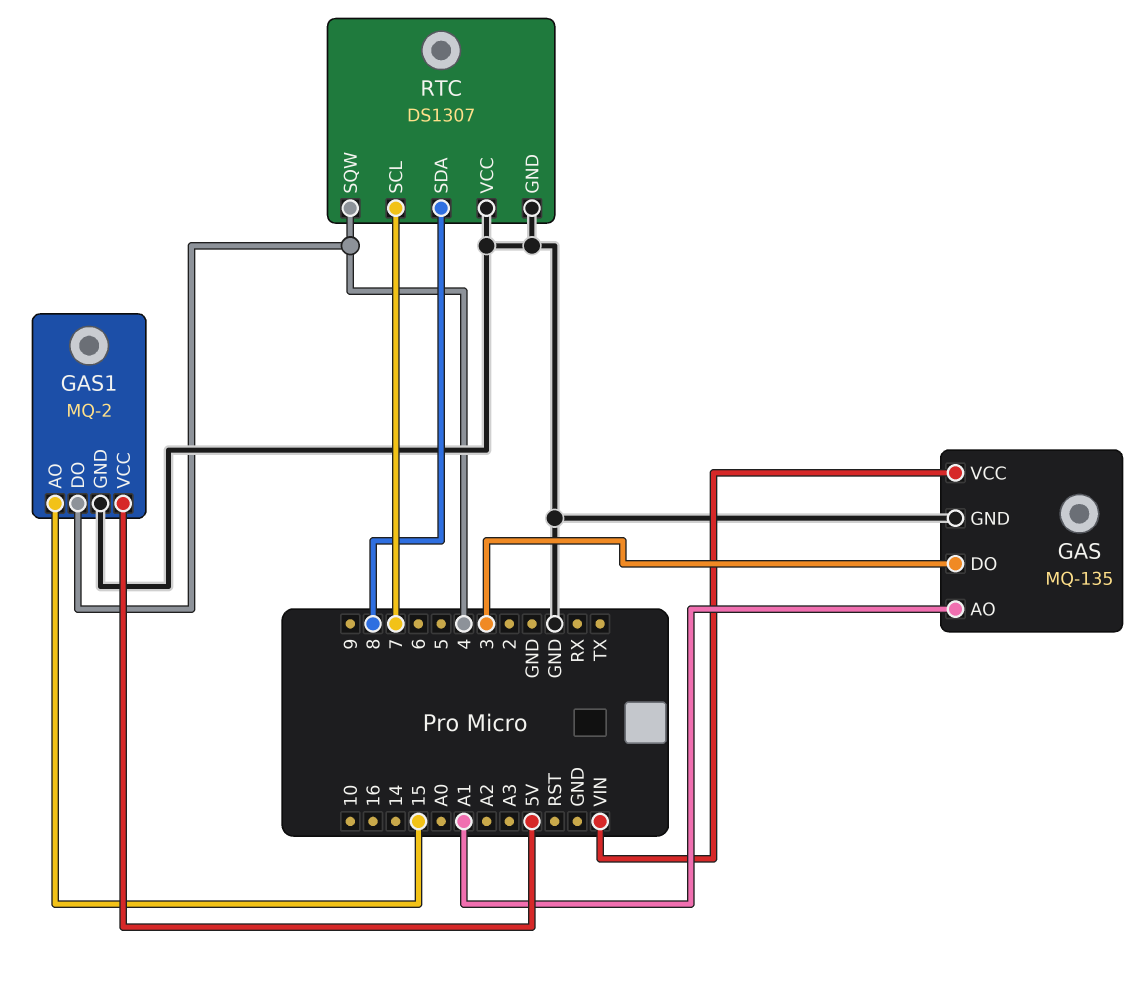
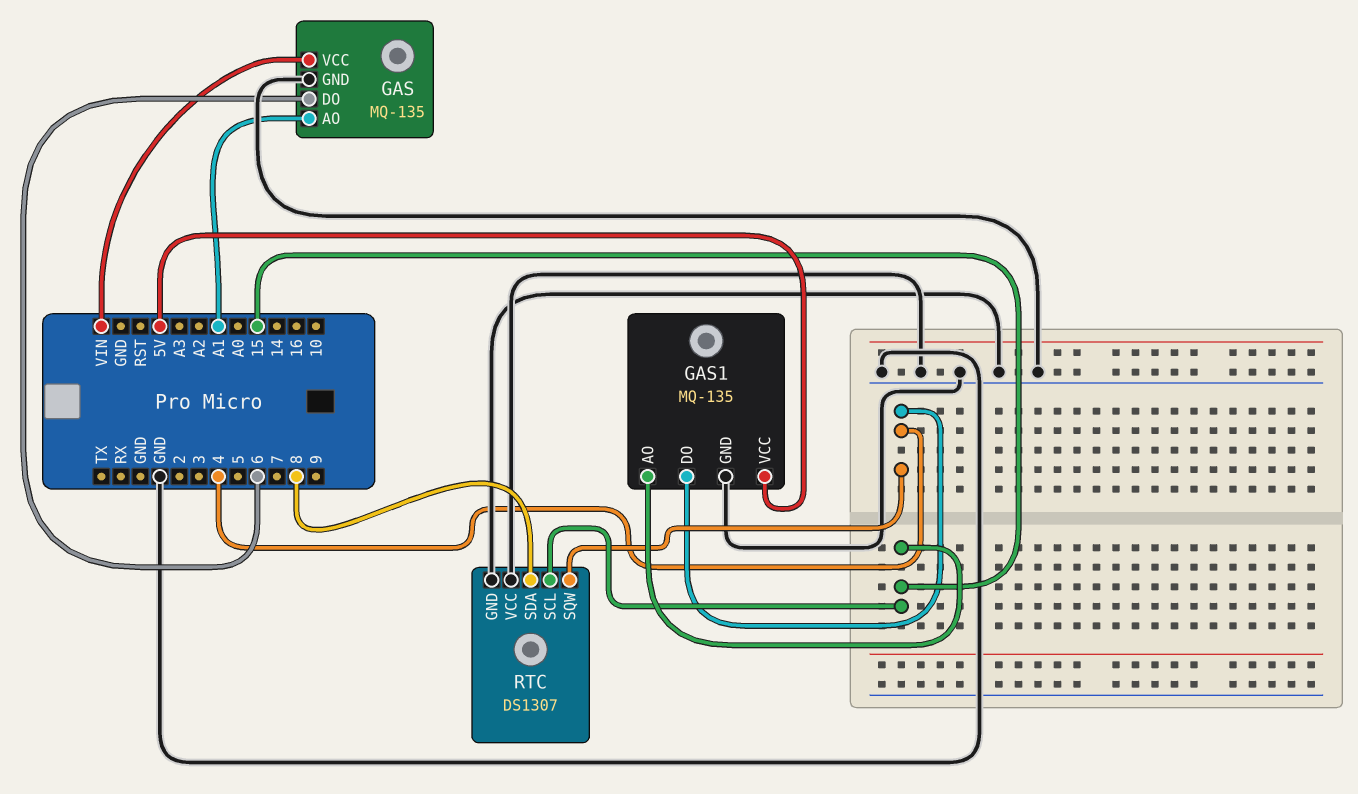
GAS pin DO: 3 -> 6
GAS1: MQ-2 -> MQ-135
RTC pin SCL: 7 -> 15

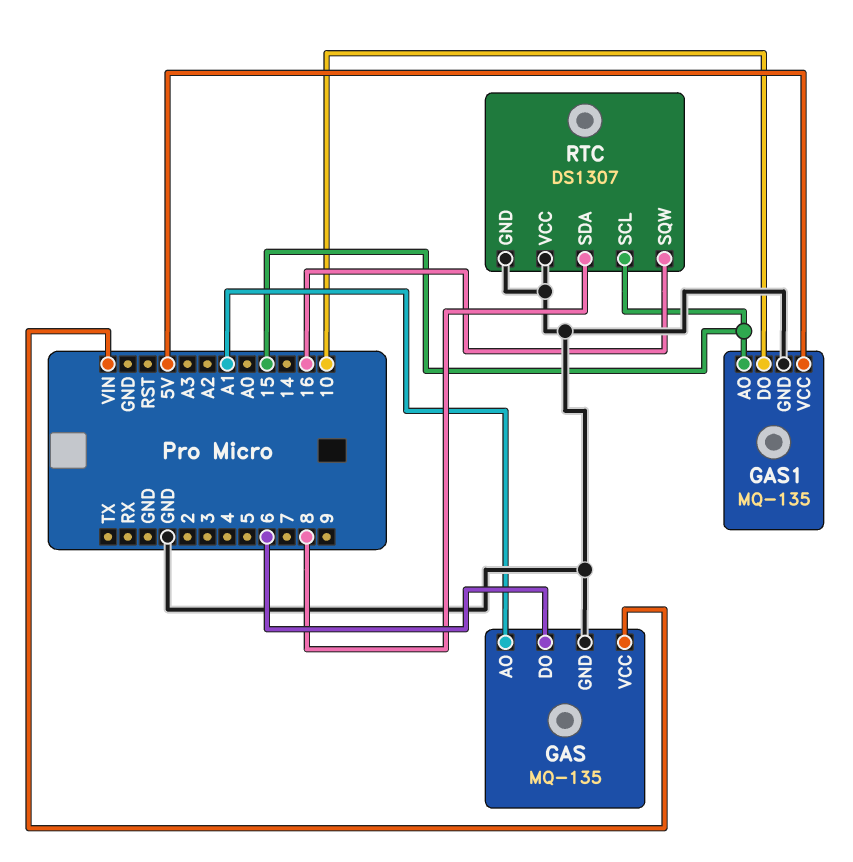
GAS1 pin DO: 4 -> 10
RTC pin SQW: 4 -> 16

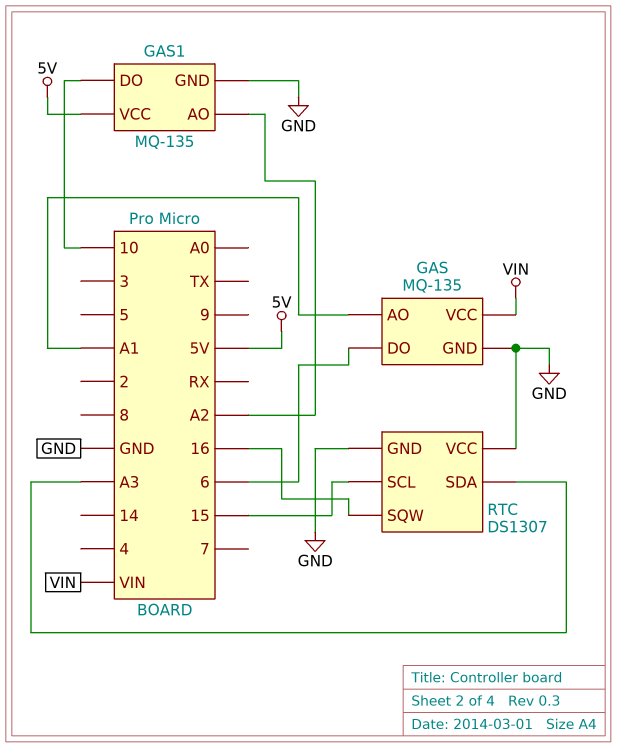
GAS1 pin AO: 15 -> A2
RTC pin SDA: 8 -> A3

